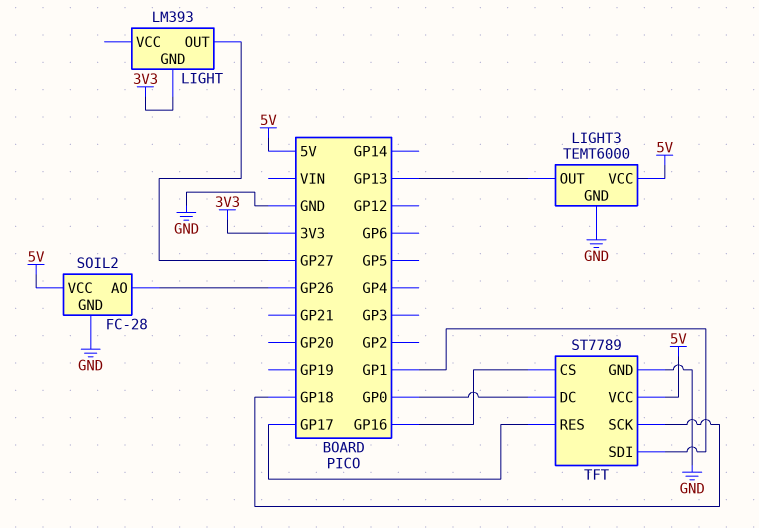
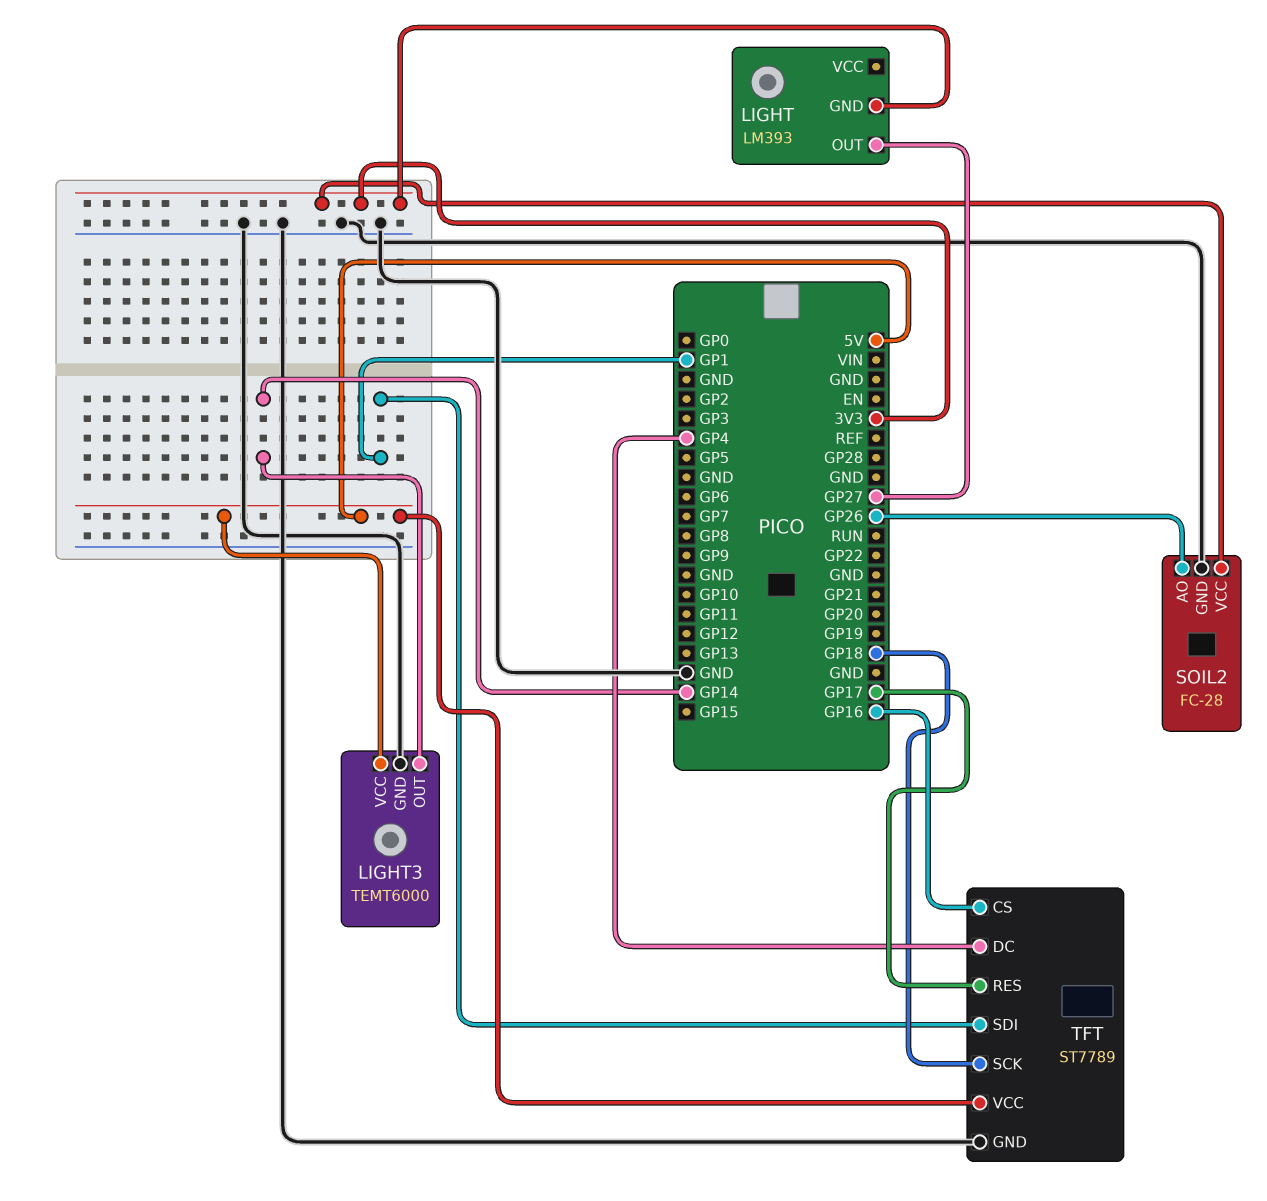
LIGHT3 pin OUT: GP13 -> GP14
SOIL2 pin VCC: 5V -> 3V3
TFT pin DC: GP0 -> GP4

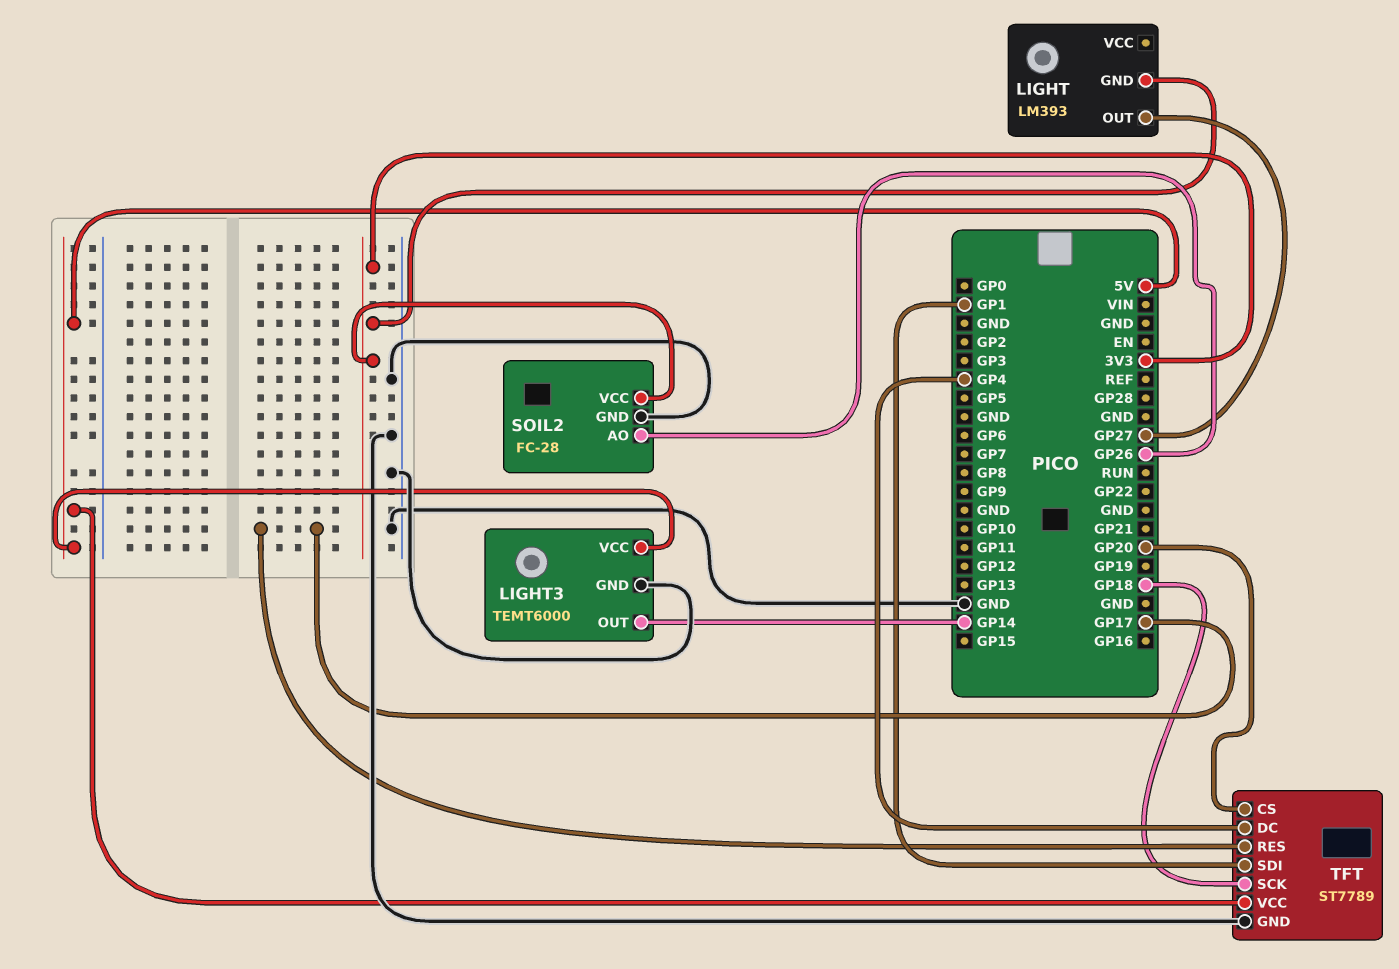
TFT pin CS: GP16 -> GP20

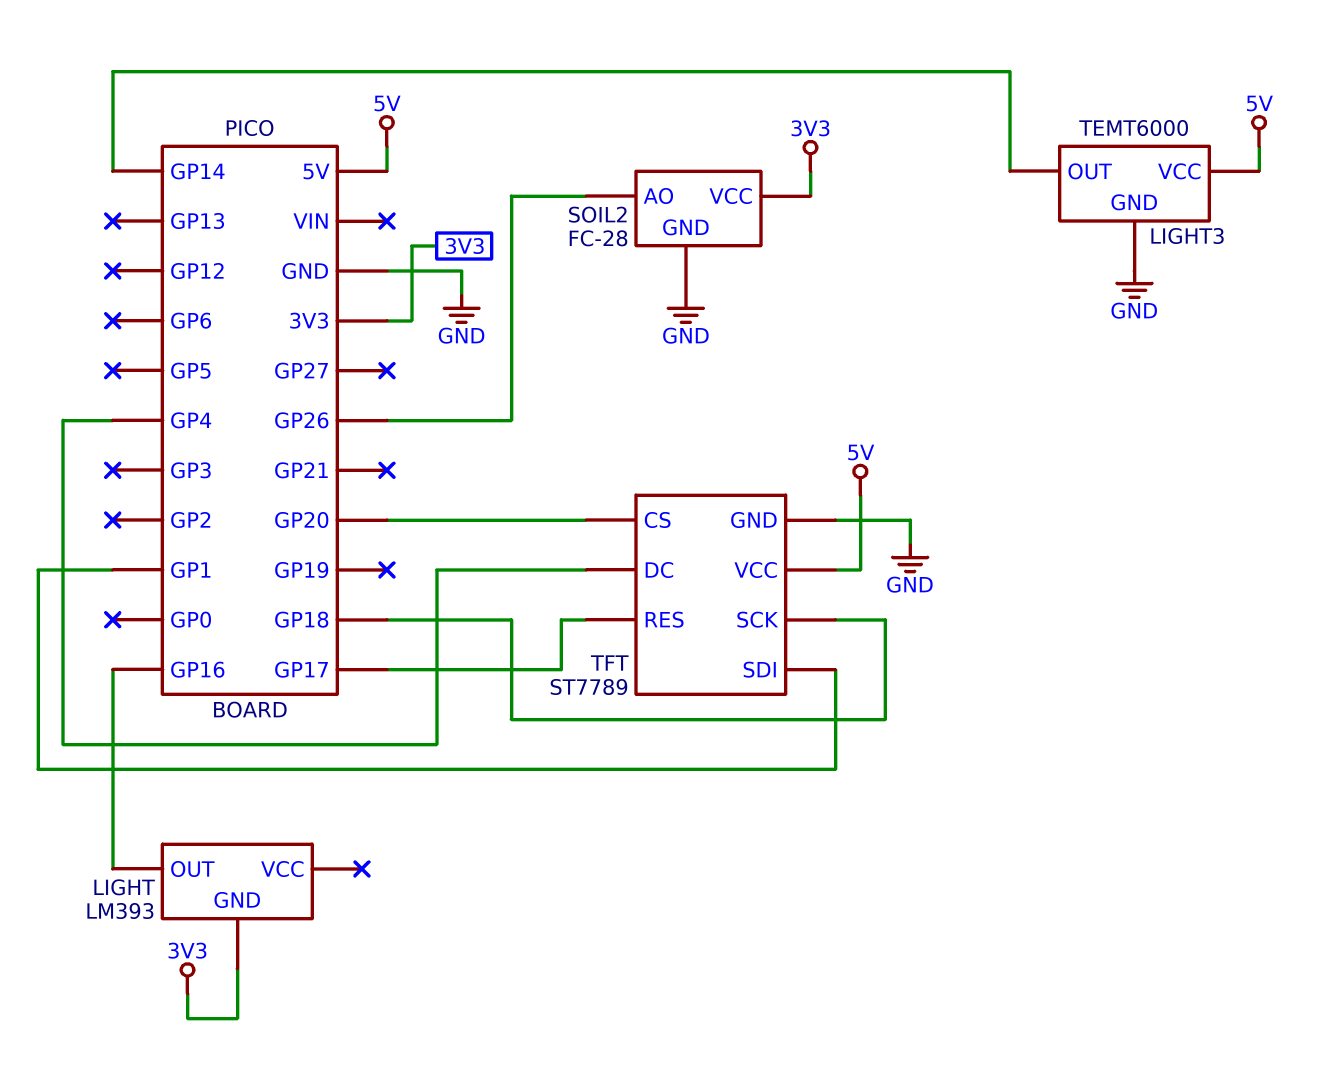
LIGHT pin OUT: GP27 -> GP16

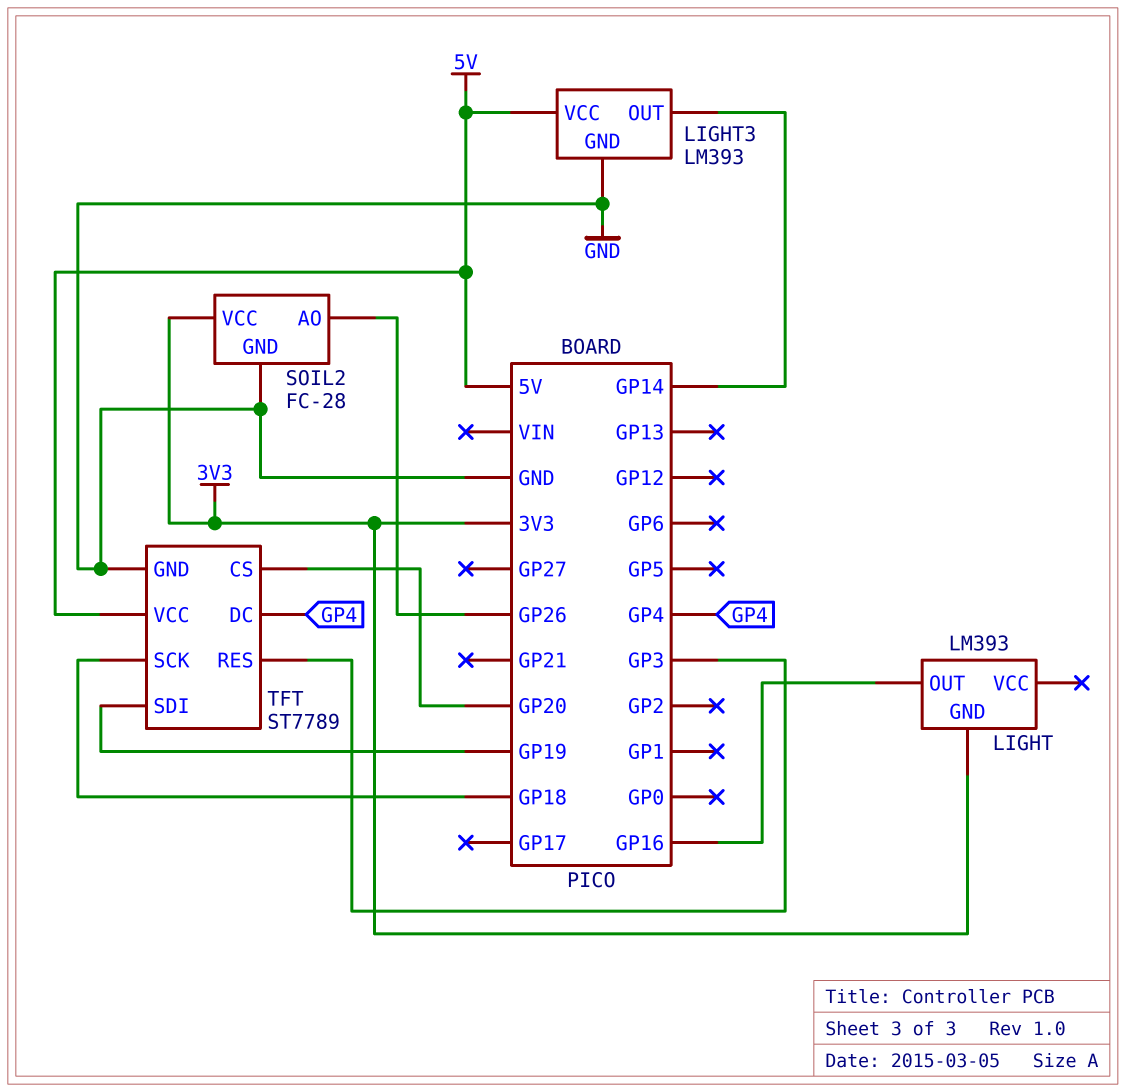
LIGHT3: TEMT6000 -> LM393
TFT pin RES: GP17 -> GP3
TFT pin SDI: GP1 -> GP19

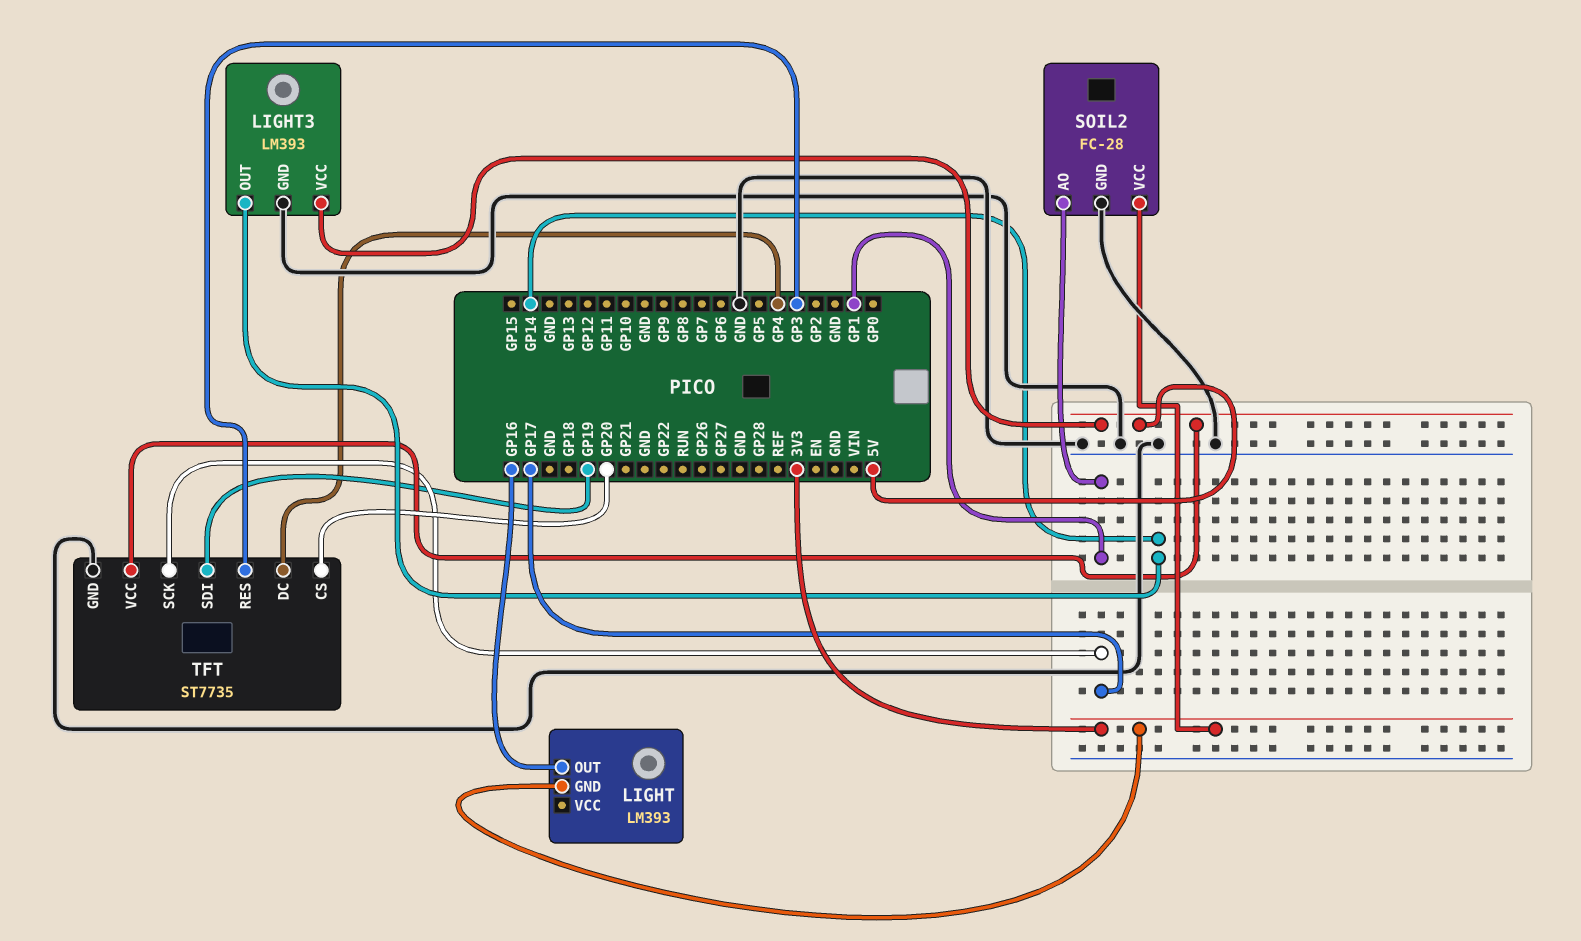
SOIL2 pin AO: GP26 -> GP1
TFT: ST7789 -> ST7735
TFT pin SCK: GP18 -> GP17

